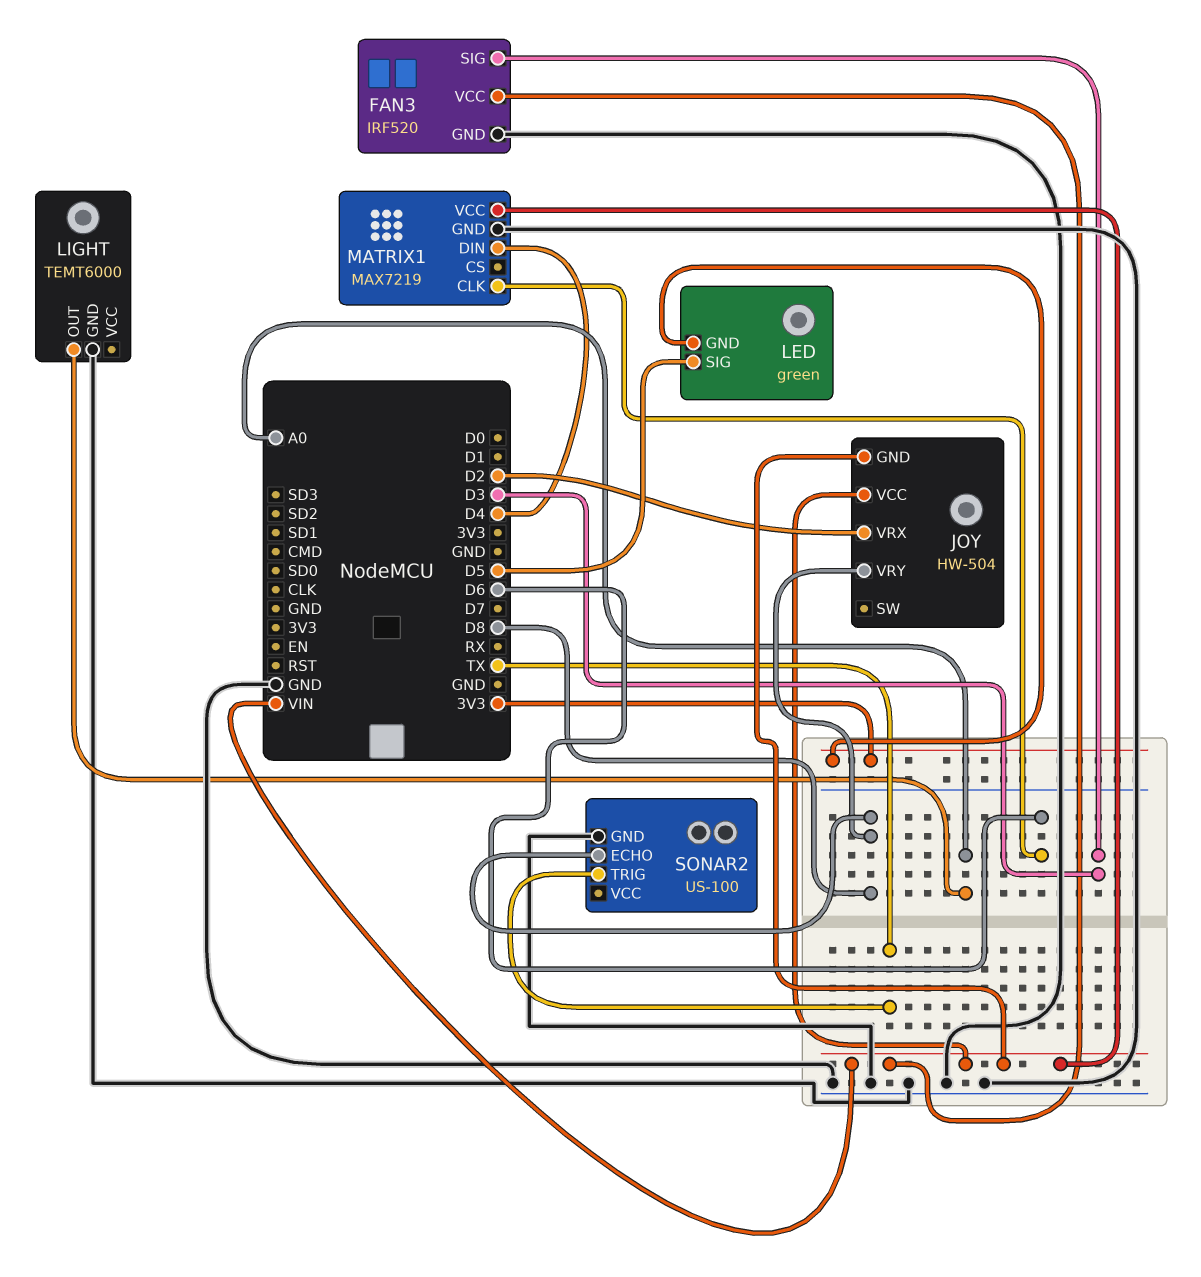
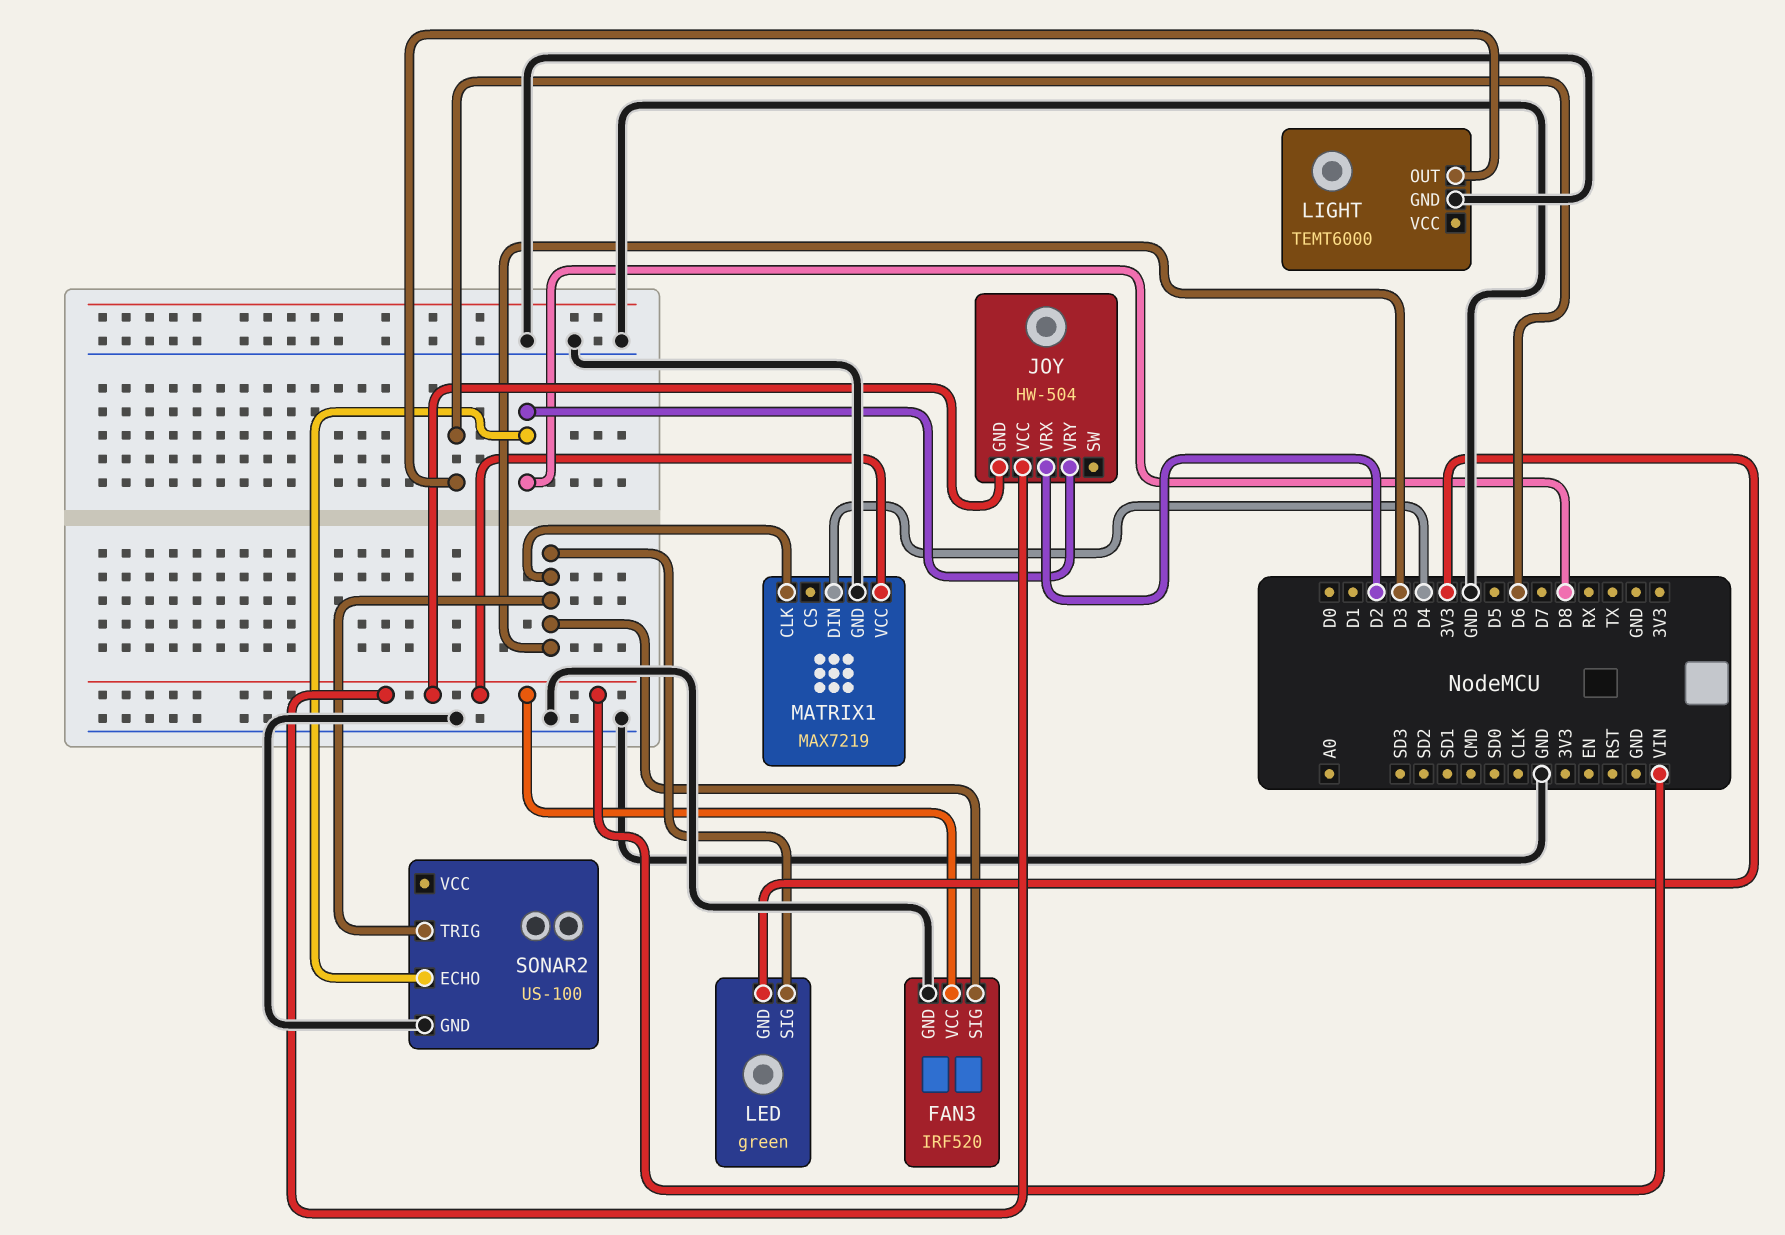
LED pin SIG: D5 -> D3
LIGHT pin OUT: A0 -> D6
MATRIX1 pin CLK: D6 -> D3
SONAR2 pin TRIG: TX -> D3

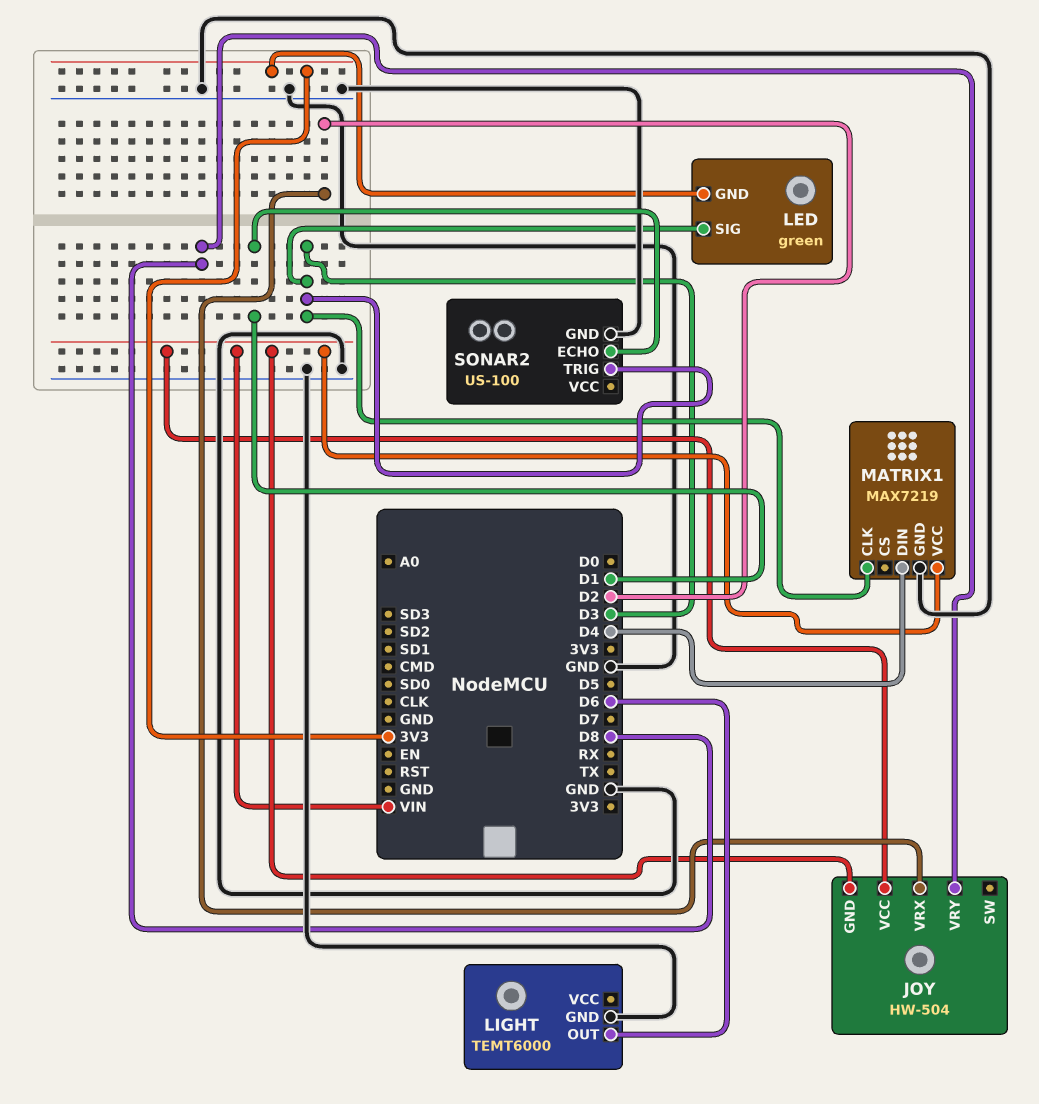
FAN3: IRF520 -> none
FAN3 pin GND: GND -> none
FAN3 pin SIG: D3 -> none
FAN3 pin VCC: VIN -> none
SONAR2 pin ECHO: D8 -> D1

